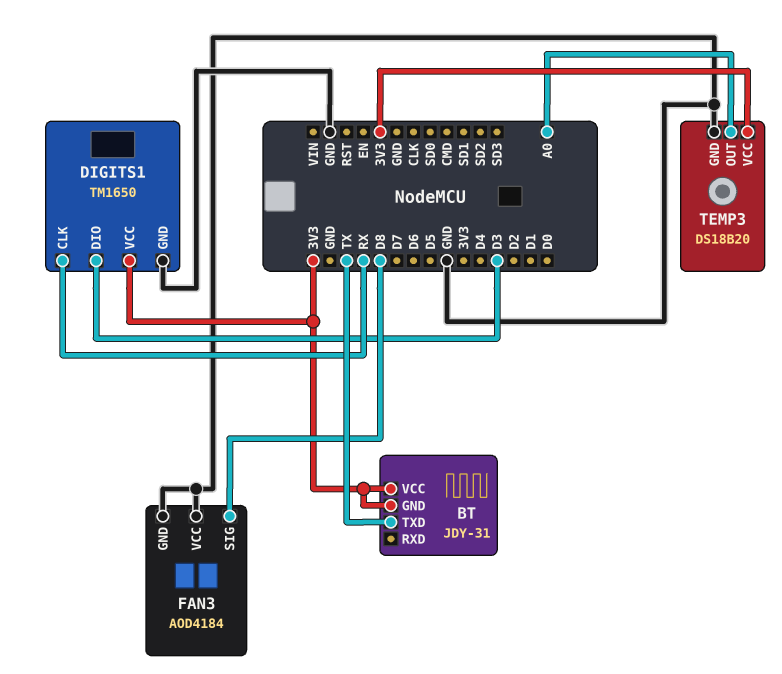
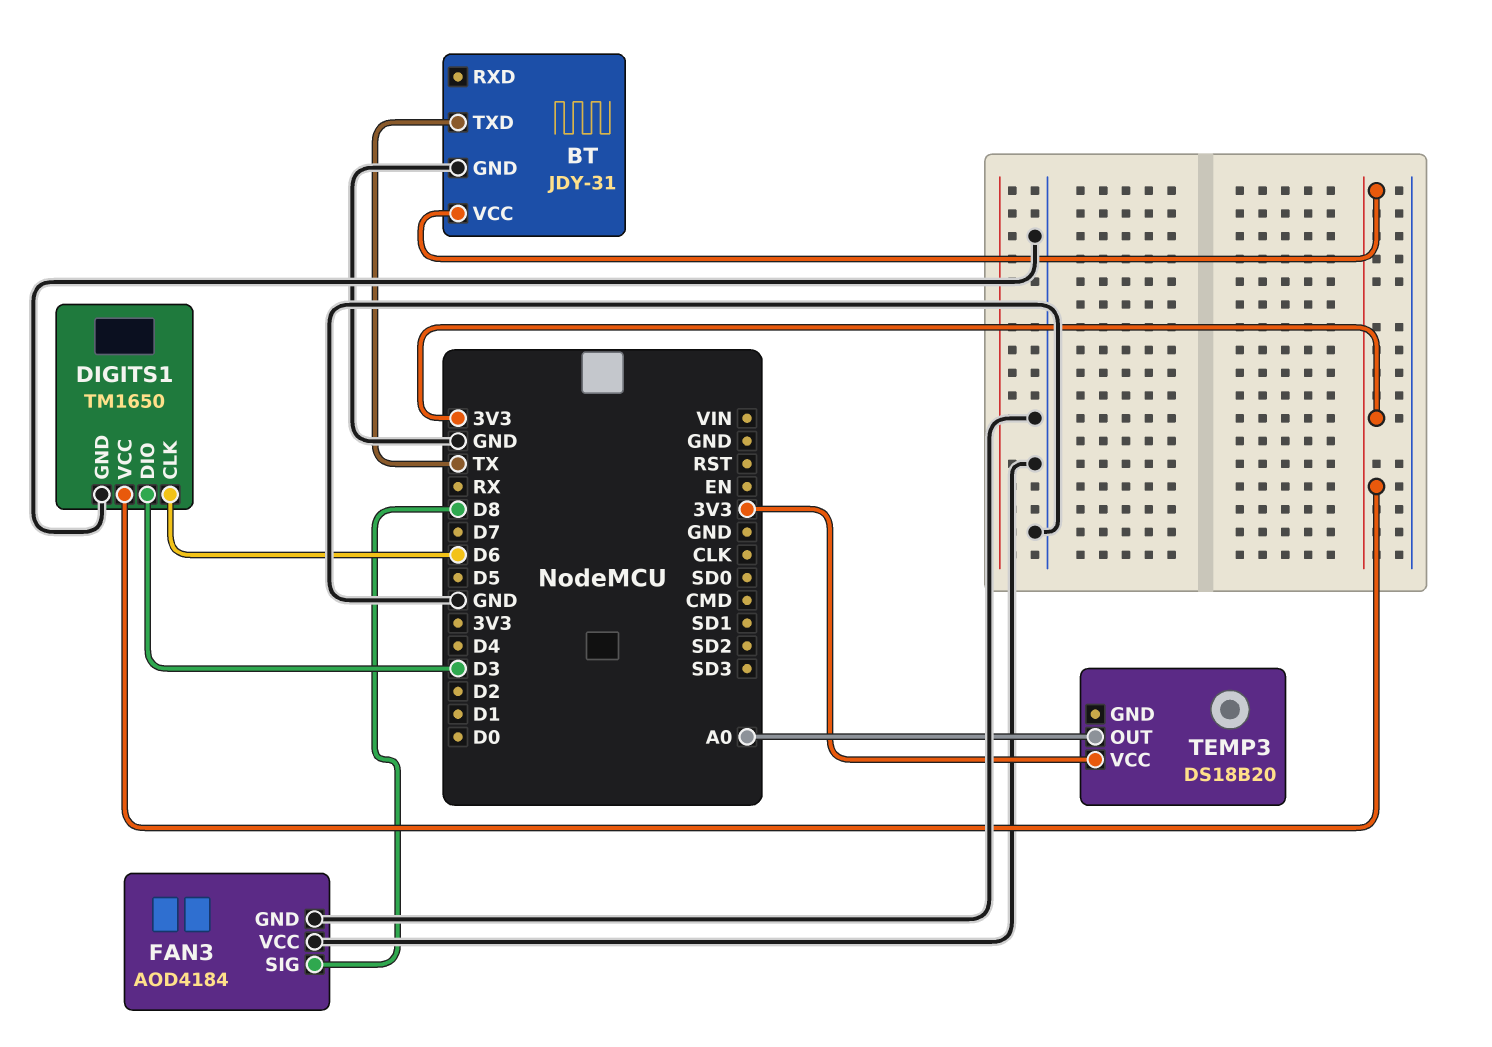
BT pin GND: 3V3 -> GND
DIGITS1 pin CLK: RX -> D6
TEMP3 pin GND: GND -> none

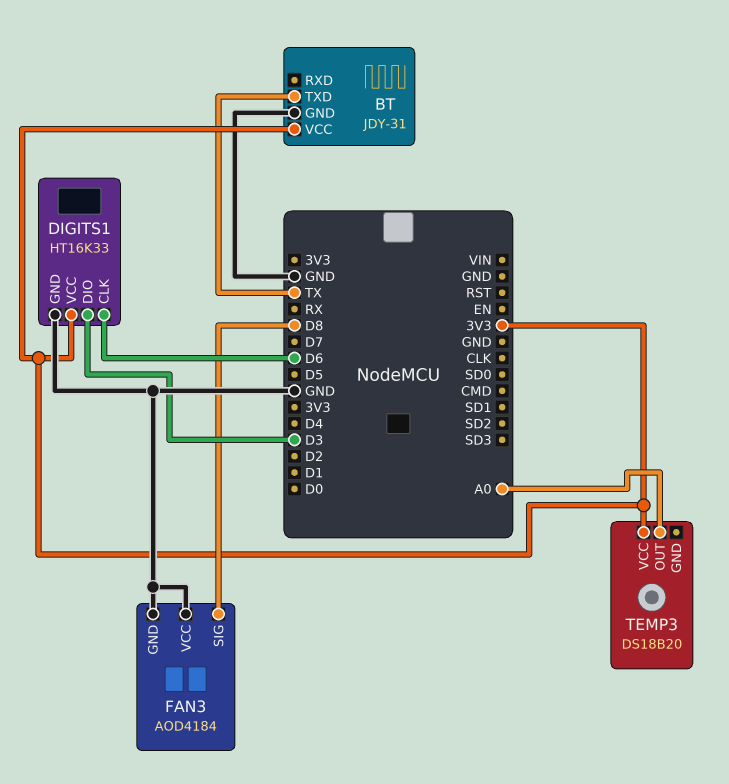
DIGITS1: TM1650 -> HT16K33

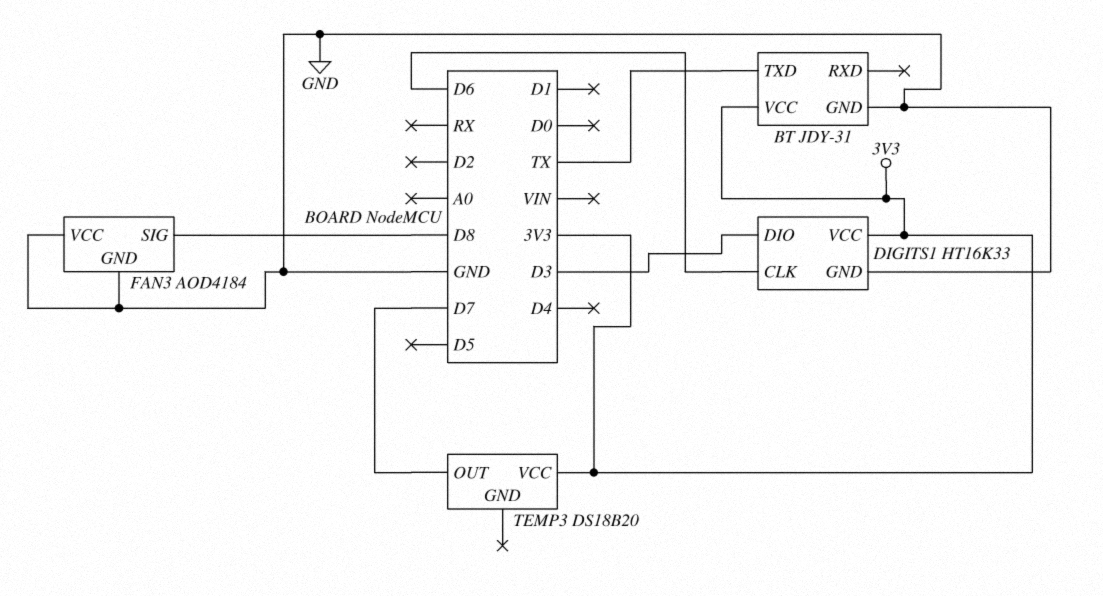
TEMP3 pin OUT: A0 -> D7

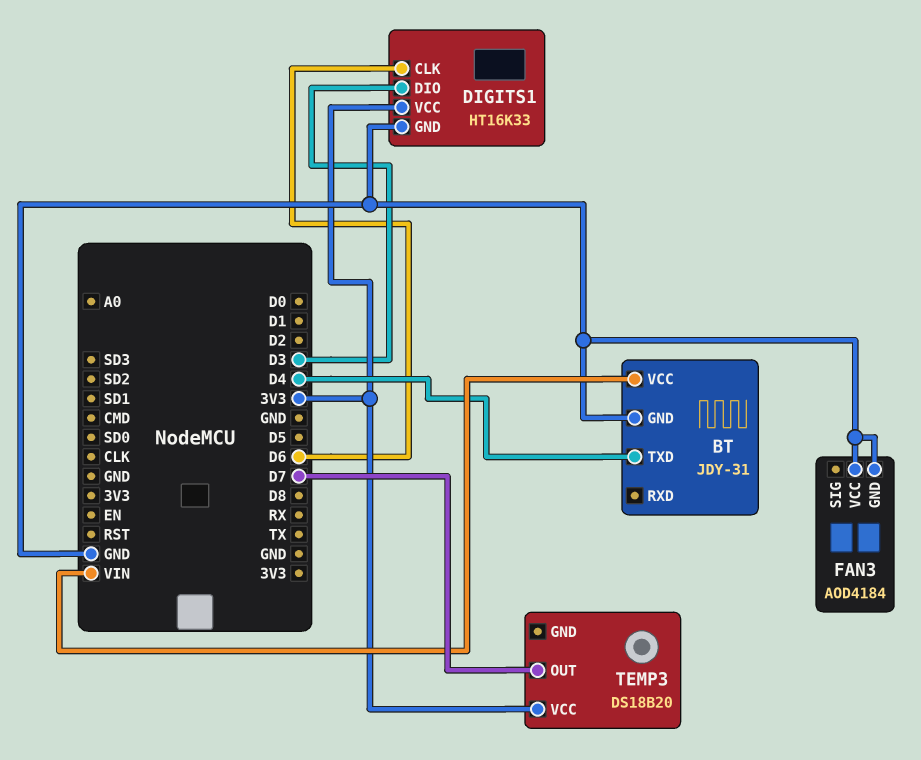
BT pin TXD: TX -> D4
BT pin VCC: 3V3 -> VIN
FAN3 pin SIG: D8 -> none

